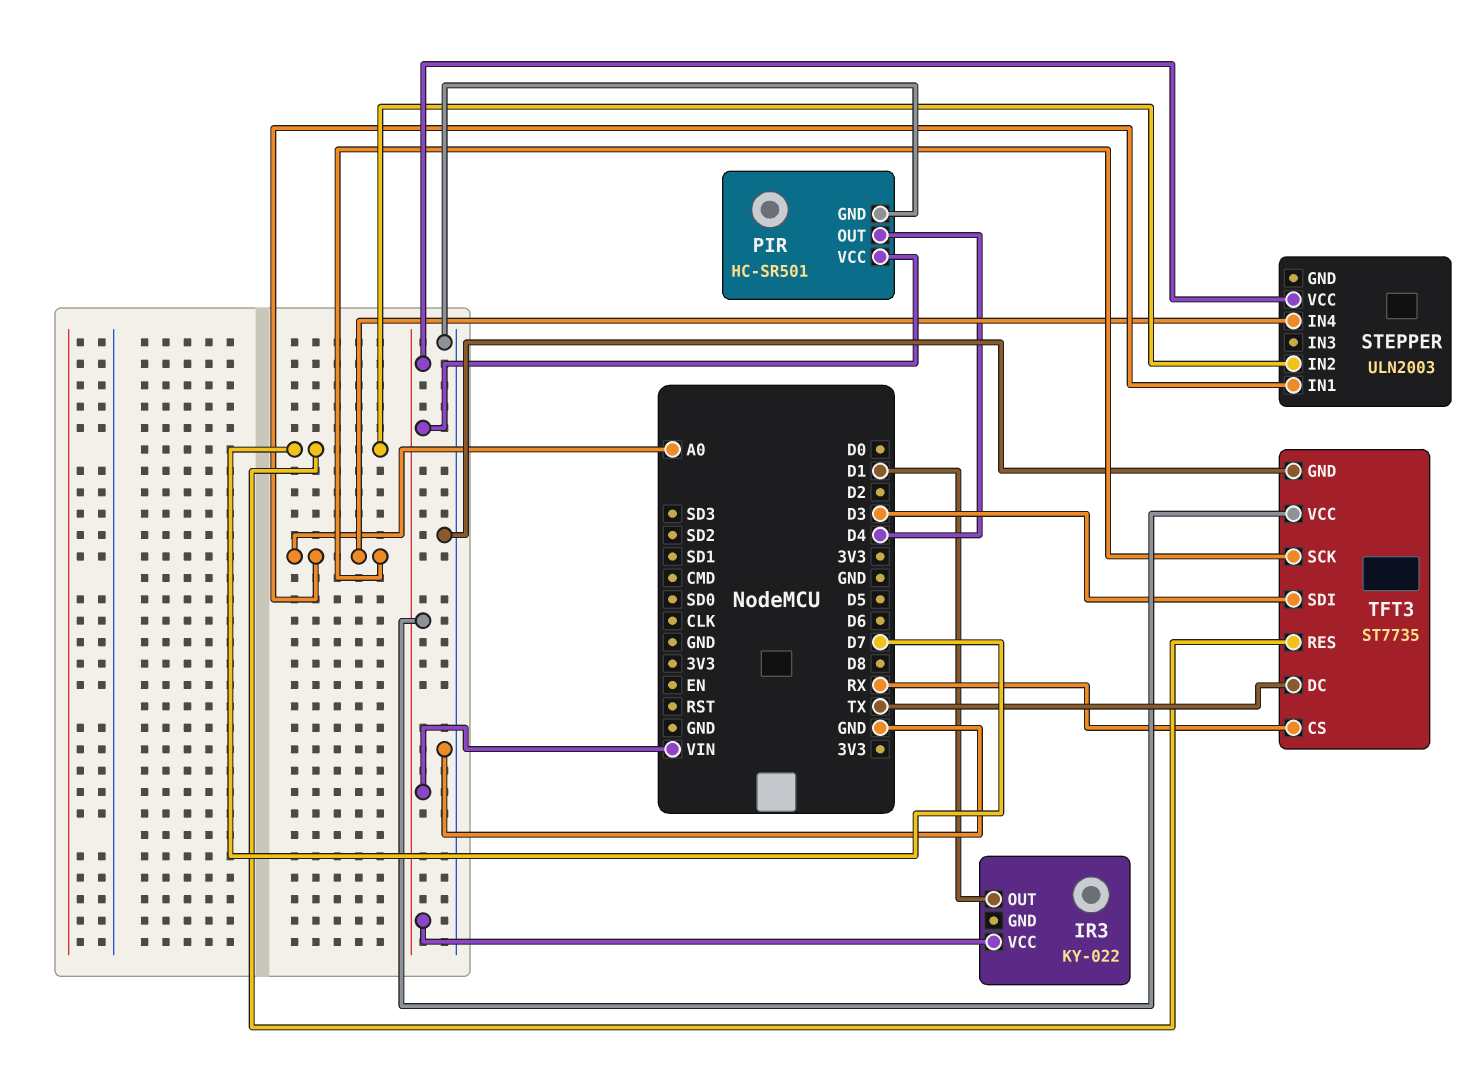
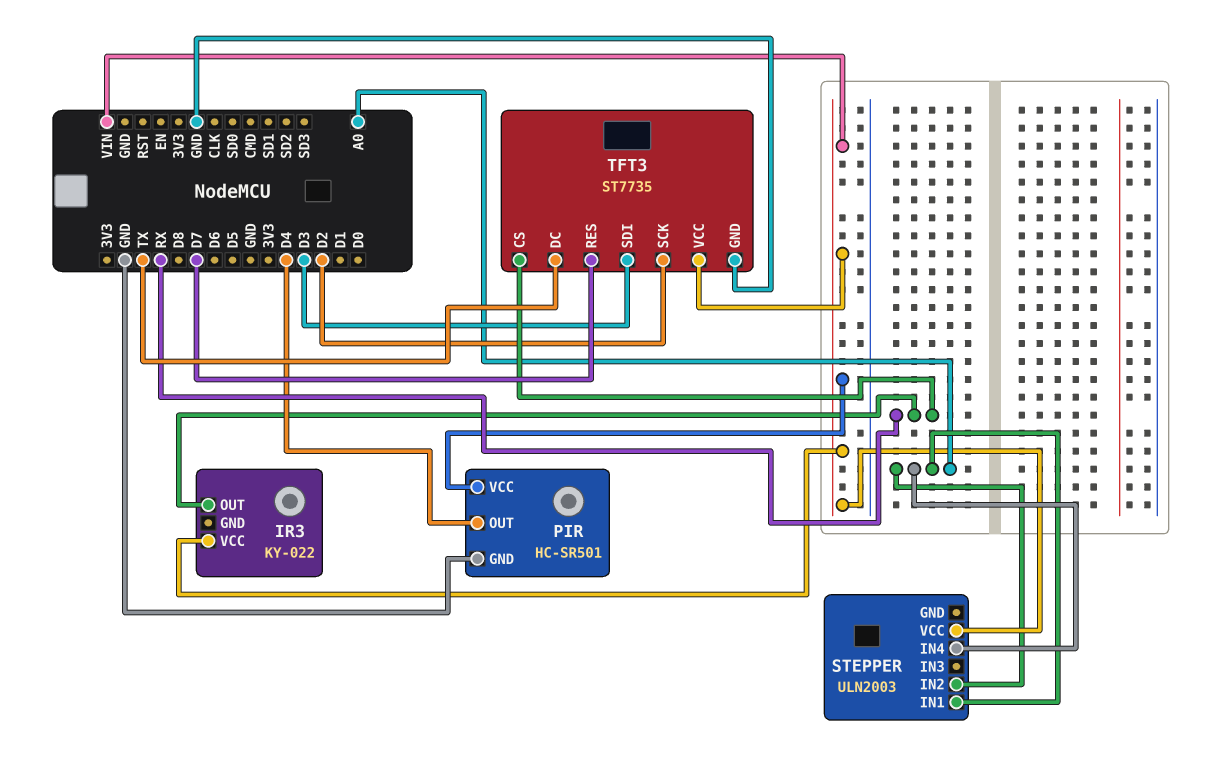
IR3 pin OUT: D1 -> RX
STEPPER pin IN2: D7 -> A0
TFT3 pin SCK: A0 -> D2

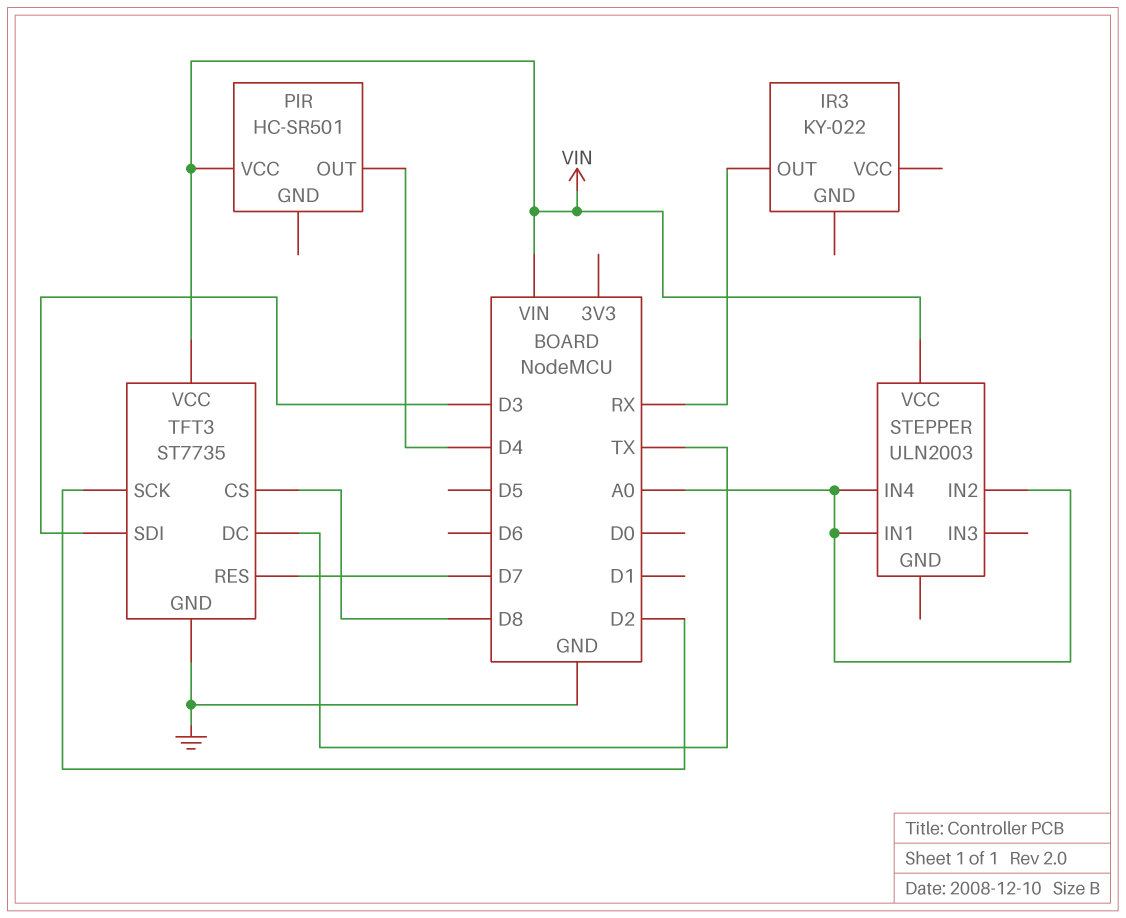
IR3 pin VCC: VIN -> none
PIR pin GND: GND -> none
TFT3 pin CS: RX -> D8

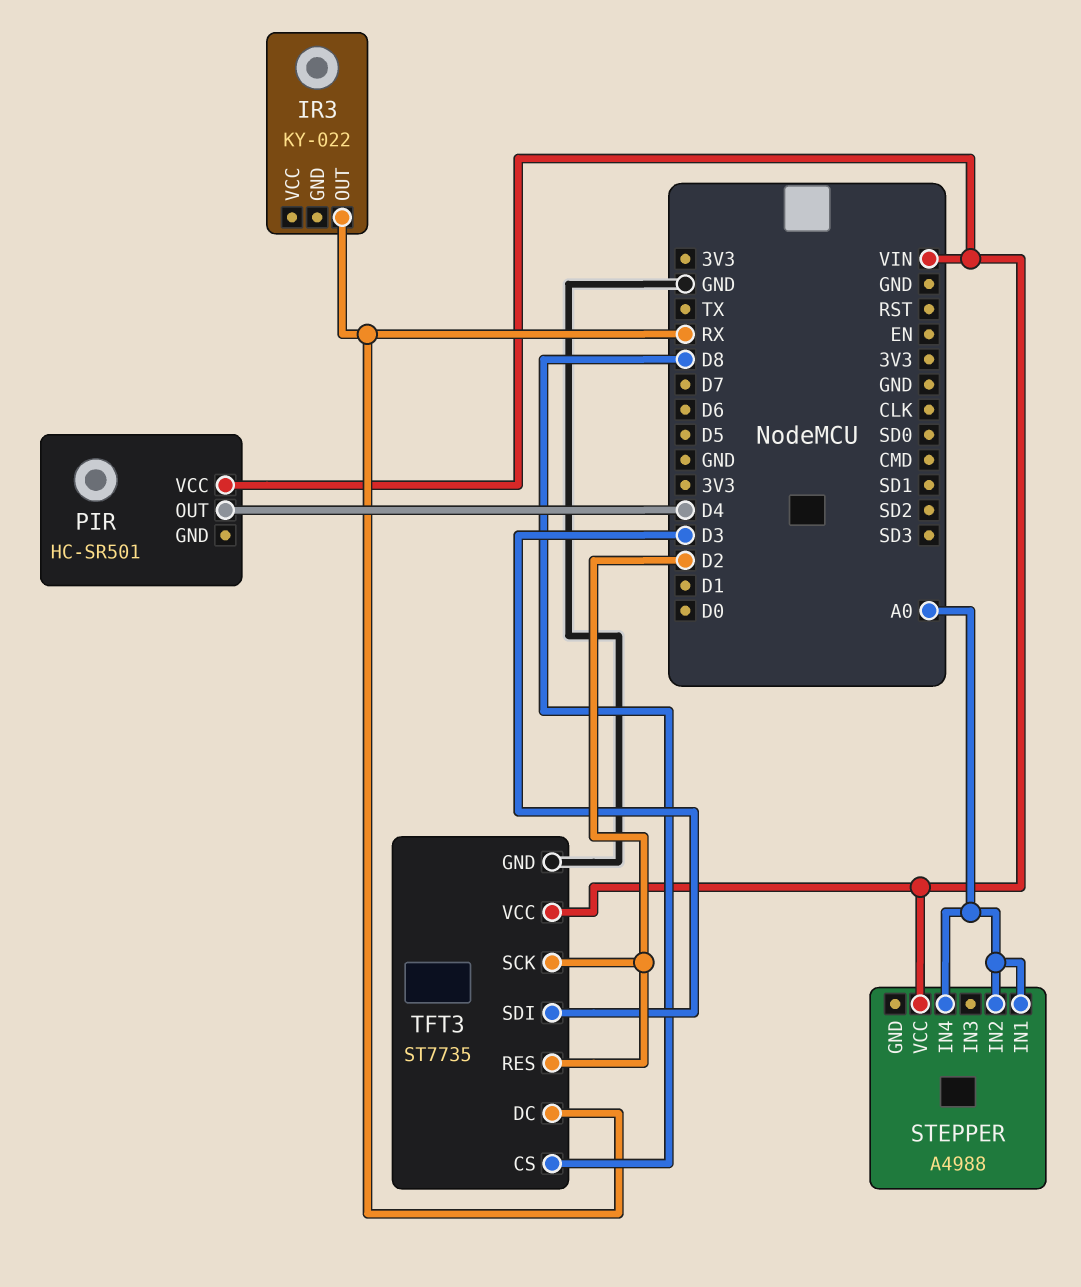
STEPPER: ULN2003 -> A4988
TFT3 pin DC: TX -> RX
TFT3 pin RES: D7 -> D2

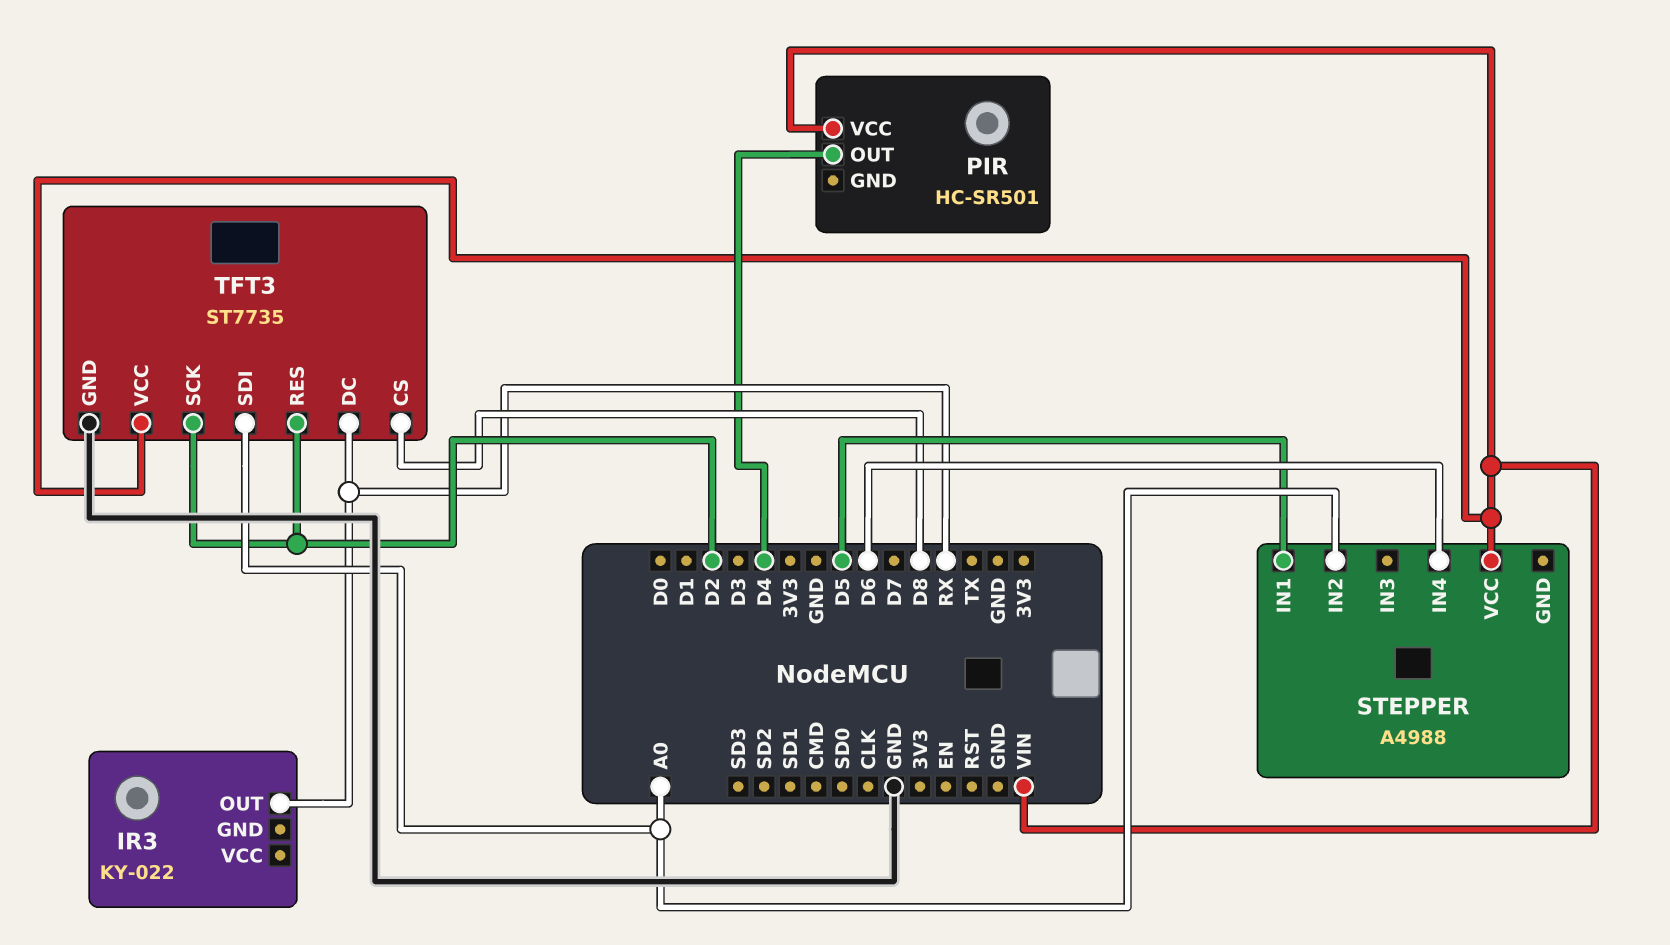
STEPPER pin IN1: A0 -> D5
STEPPER pin IN4: A0 -> D6
TFT3 pin SDI: D3 -> A0

